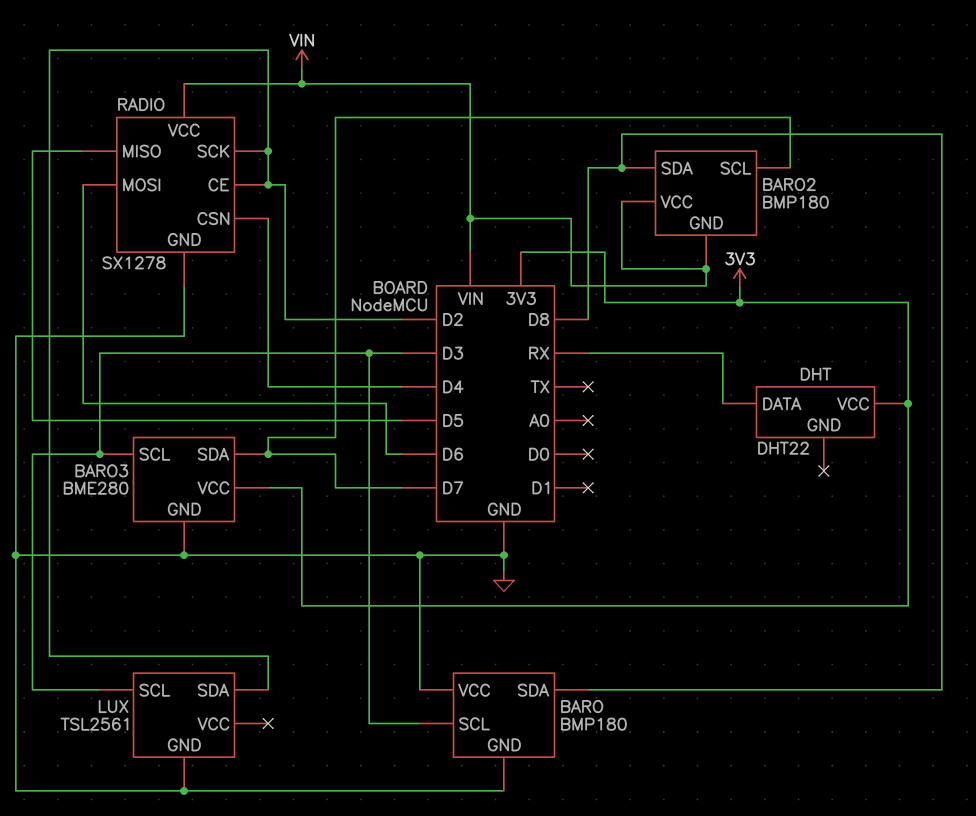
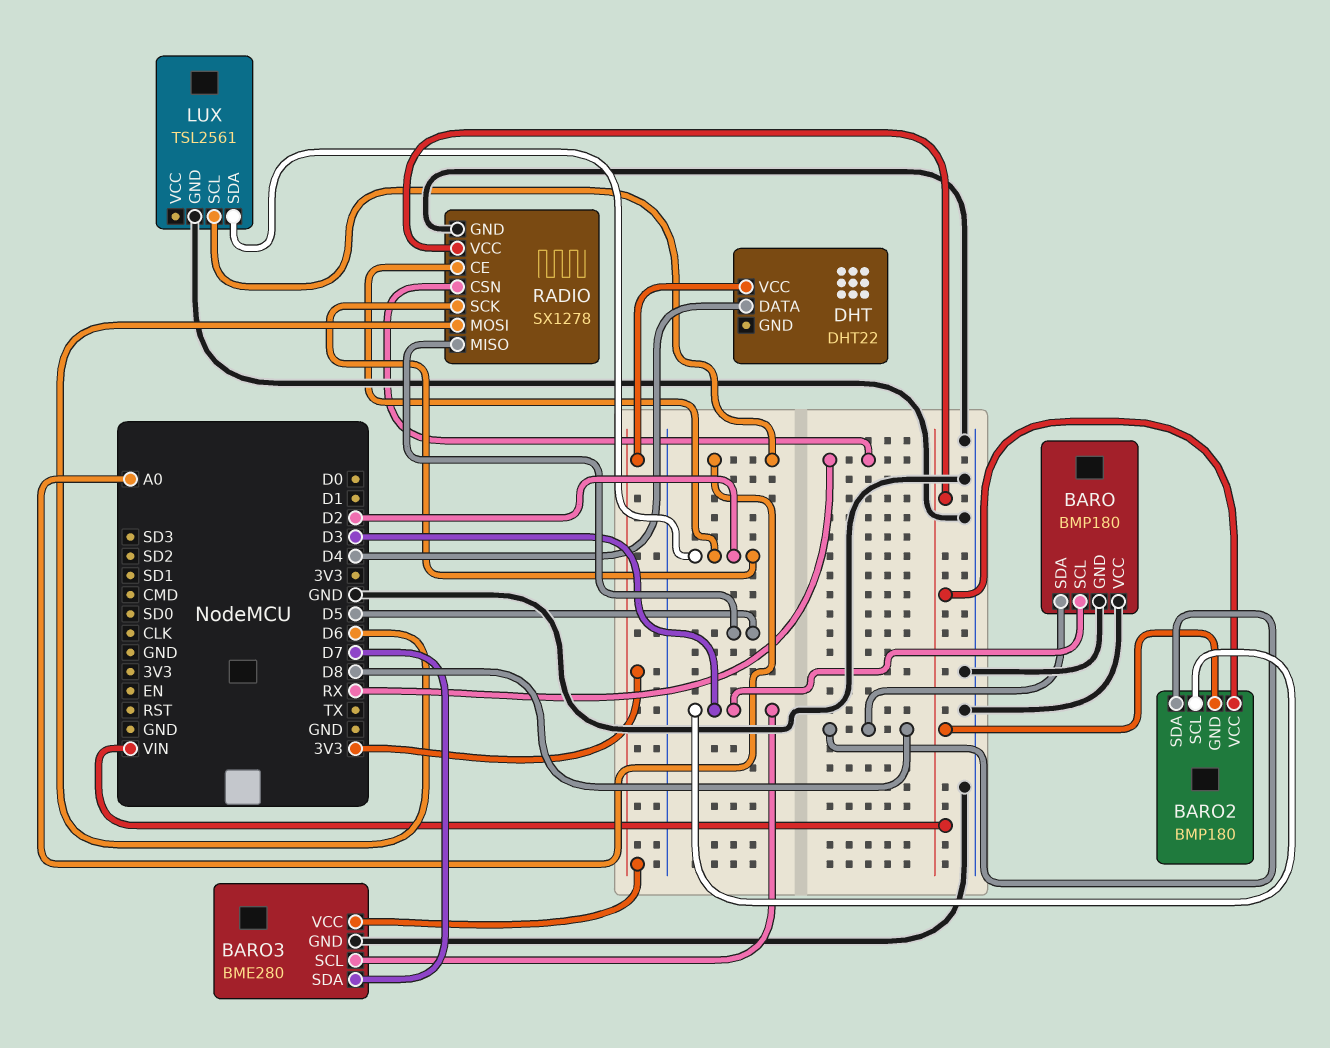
BARO2 pin SCL: D7 -> D3
DHT pin DATA: RX -> D4
LUX pin SCL: D3 -> A0
RADIO pin CSN: D4 -> RX

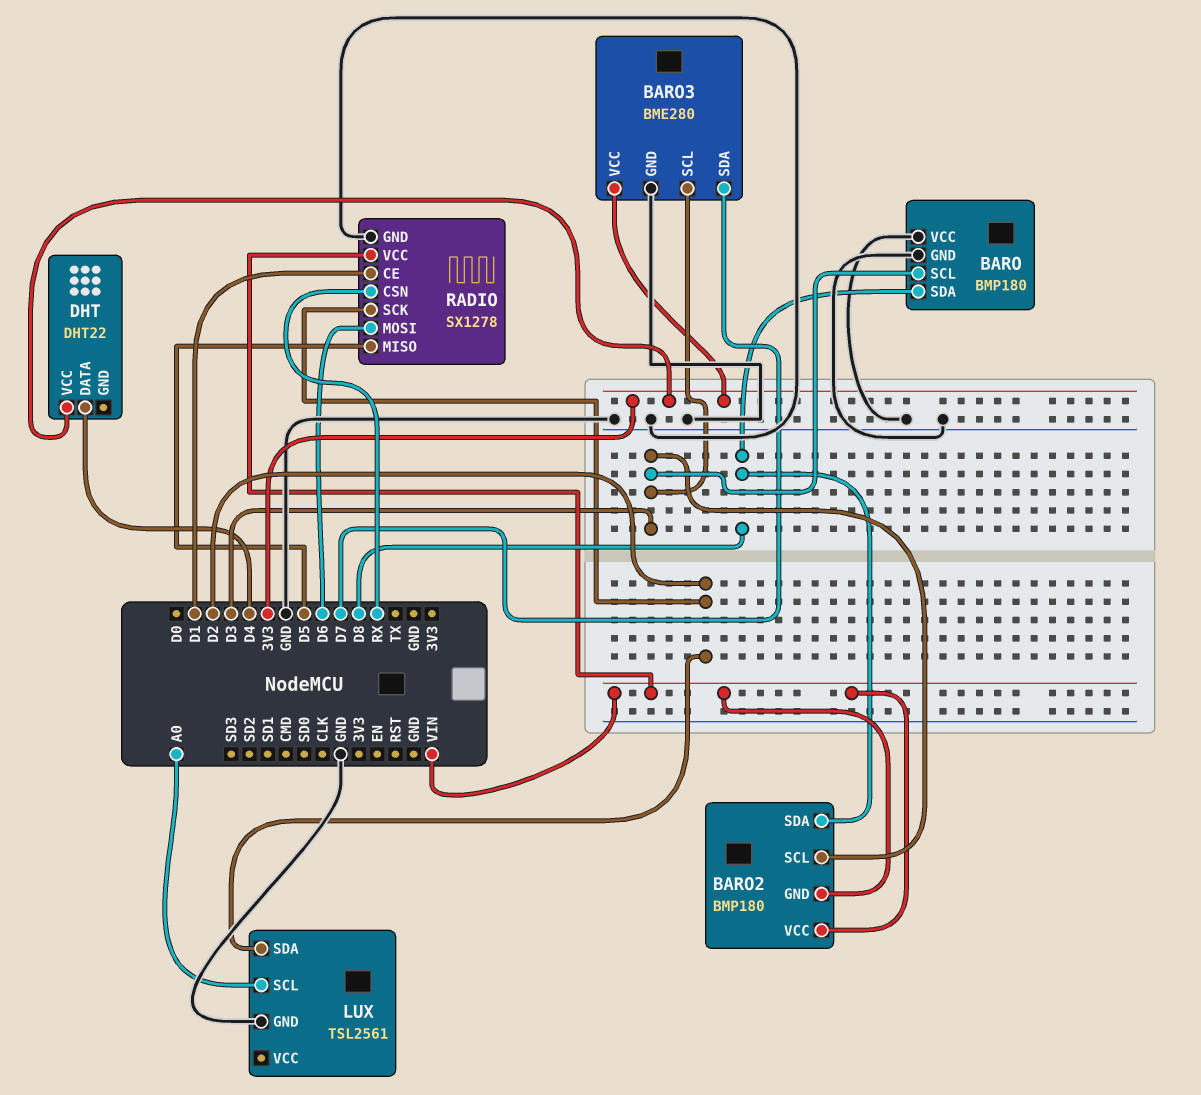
RADIO pin CE: D2 -> D1

